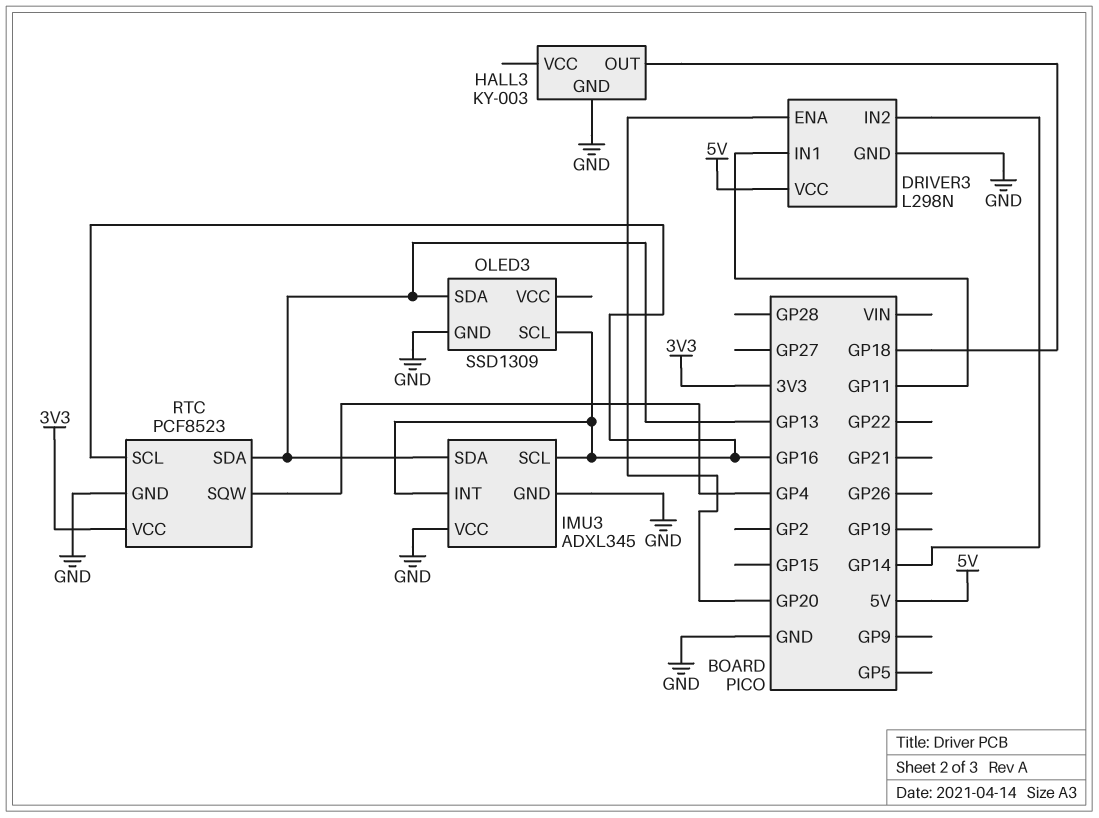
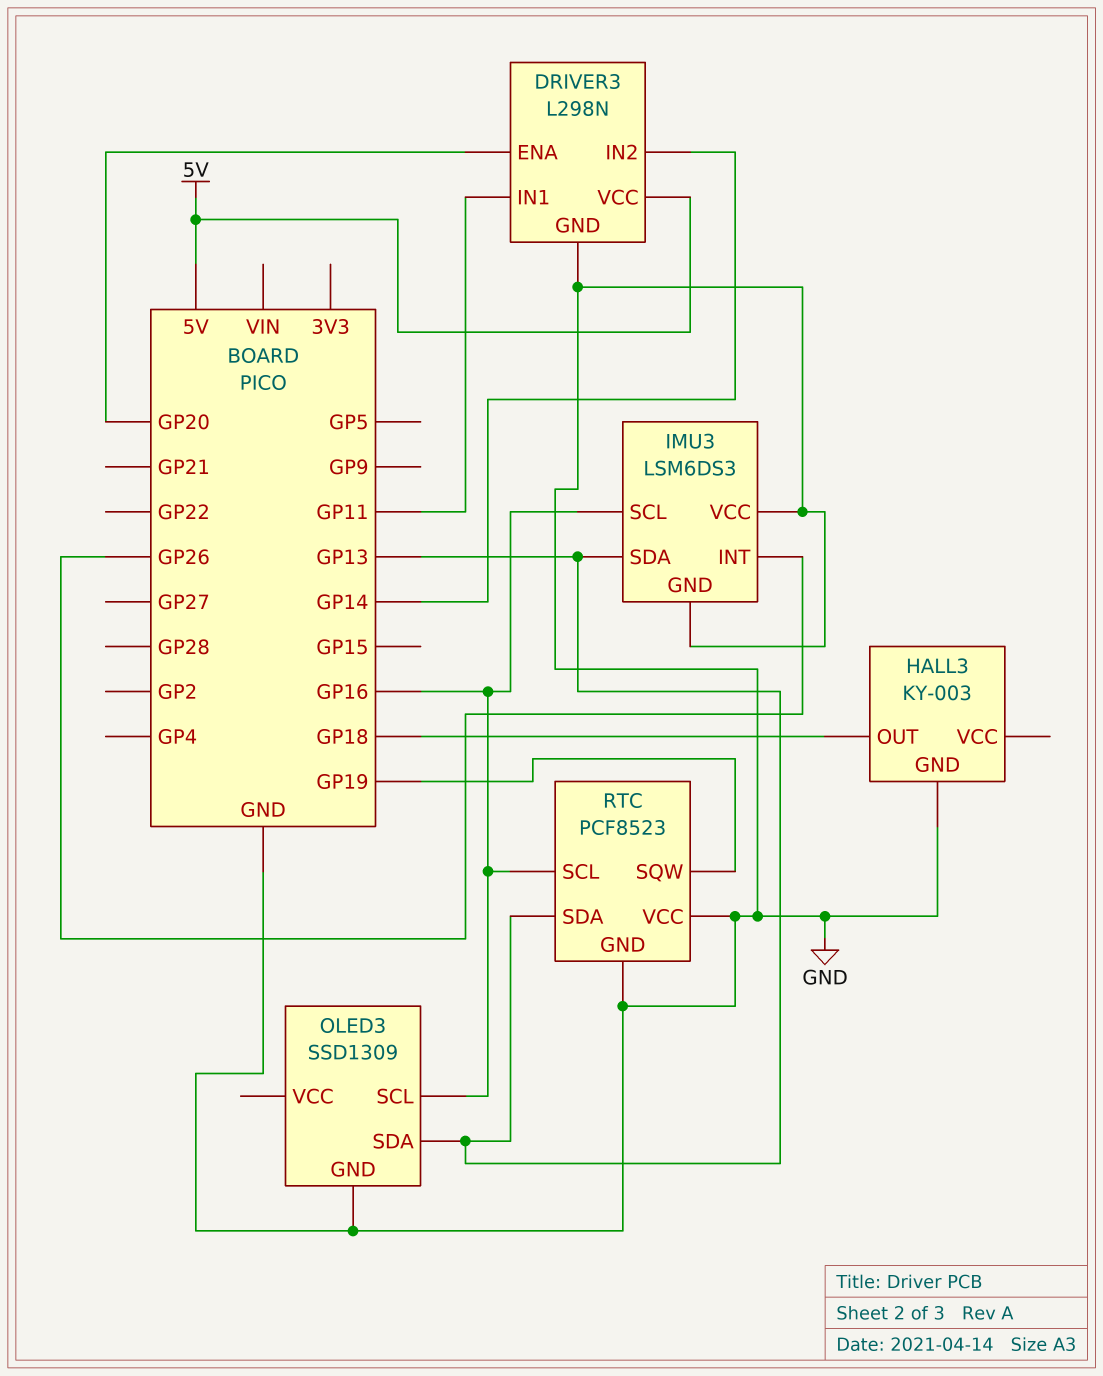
IMU3: ADXL345 -> LSM6DS3
IMU3 pin INT: GP16 -> GP26
RTC pin SQW: GP4 -> GP19
RTC pin VCC: 3V3 -> GND

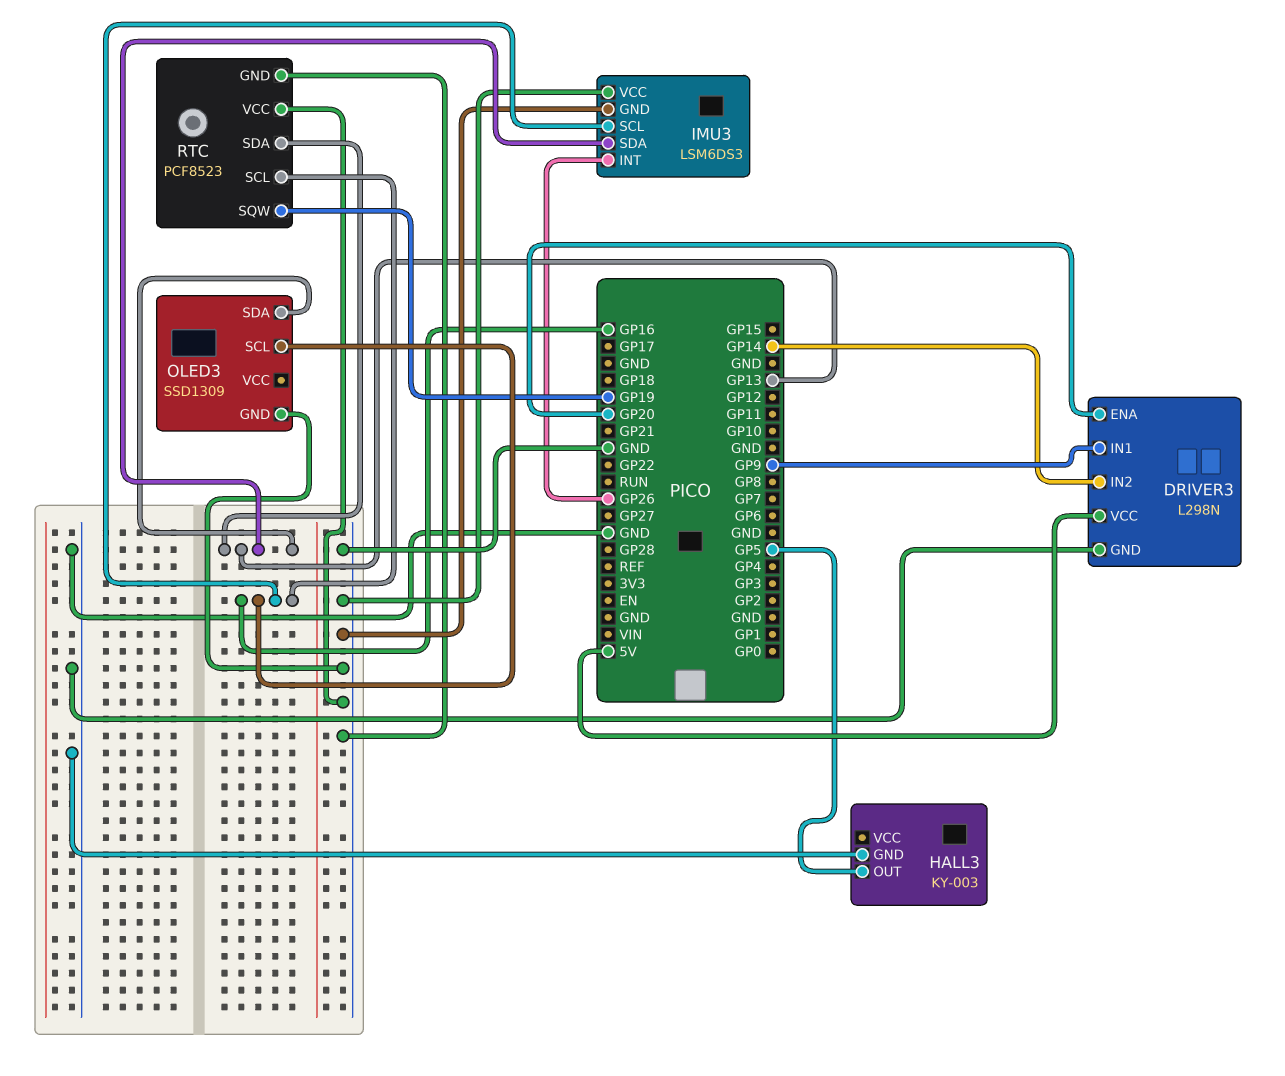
DRIVER3 pin IN1: GP11 -> GP9
HALL3 pin OUT: GP18 -> GP5

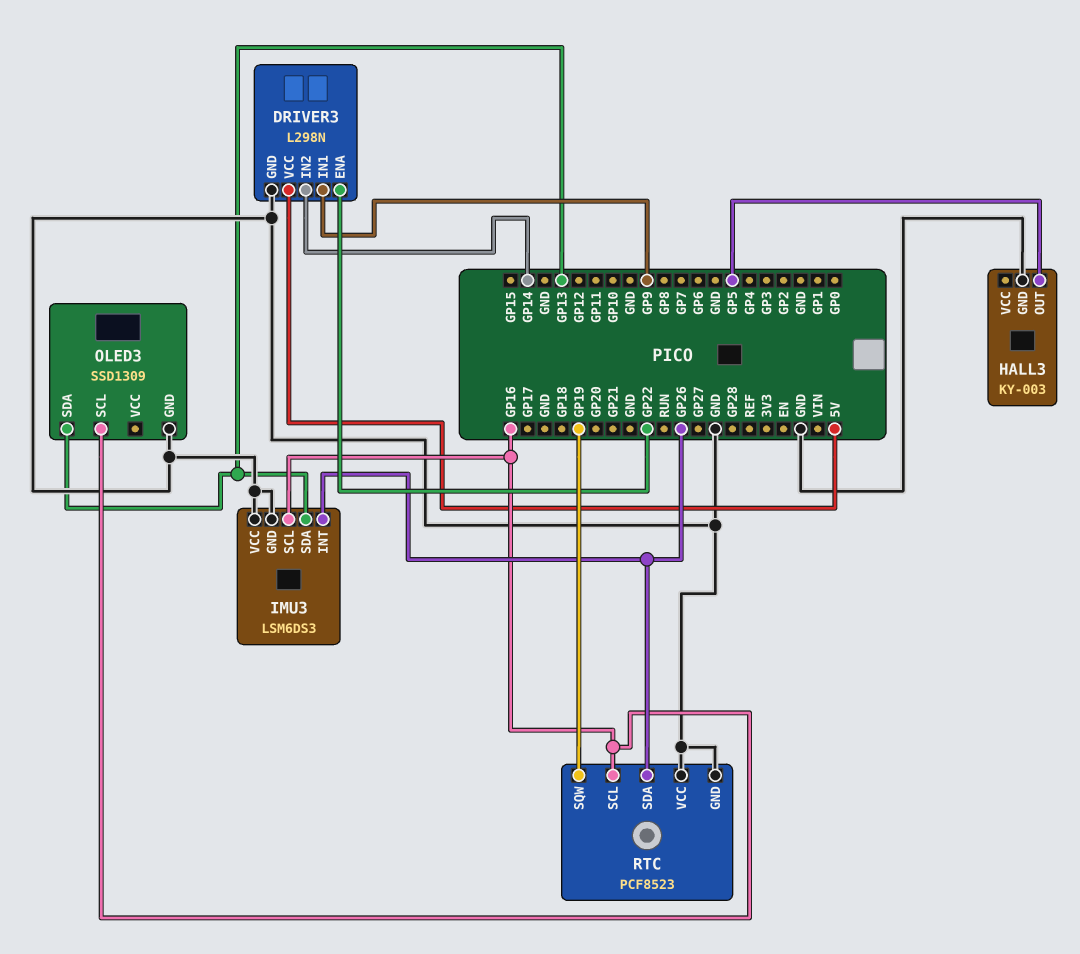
DRIVER3 pin ENA: GP20 -> GP22
RTC pin SDA: GP13 -> GP26

